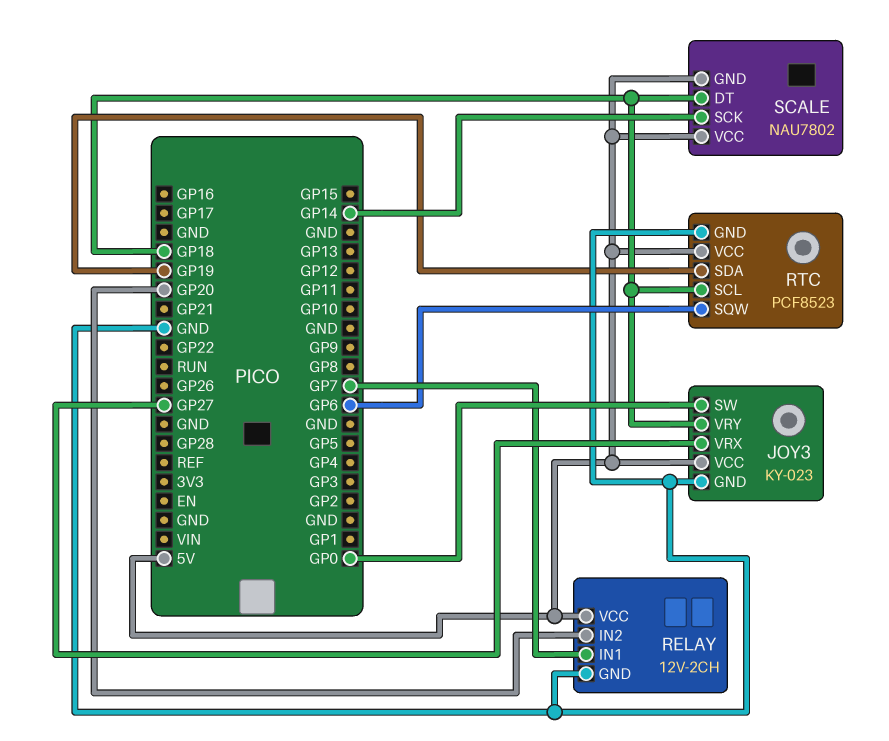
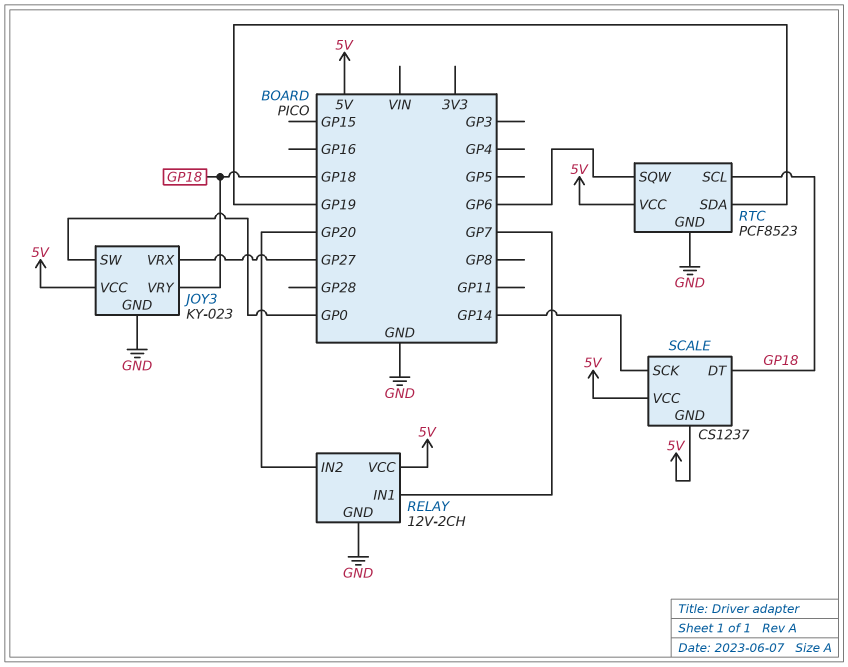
SCALE: NAU7802 -> CS1237

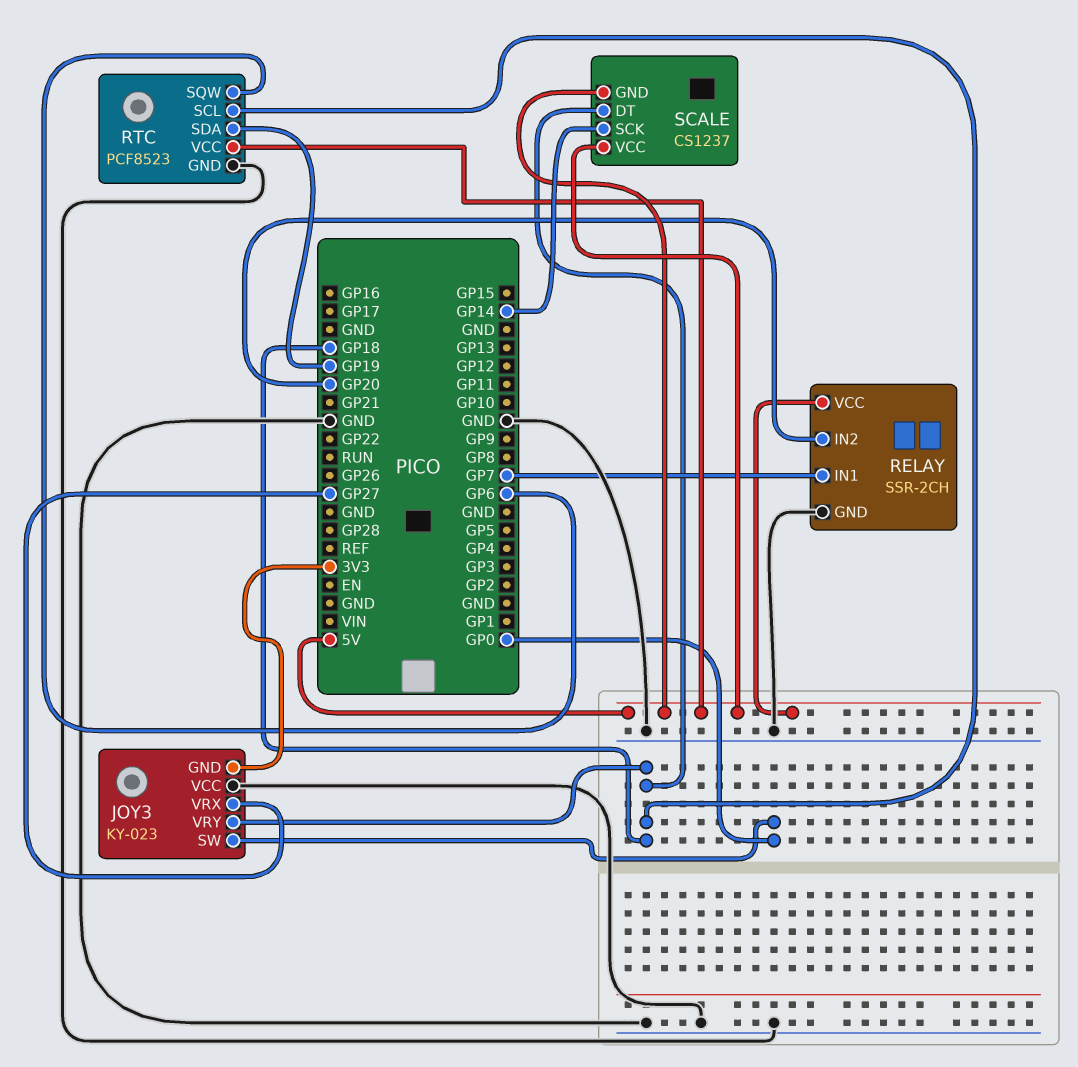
JOY3 pin GND: GND -> 3V3
JOY3 pin VCC: 5V -> GND
RELAY: 12V-2CH -> SSR-2CH

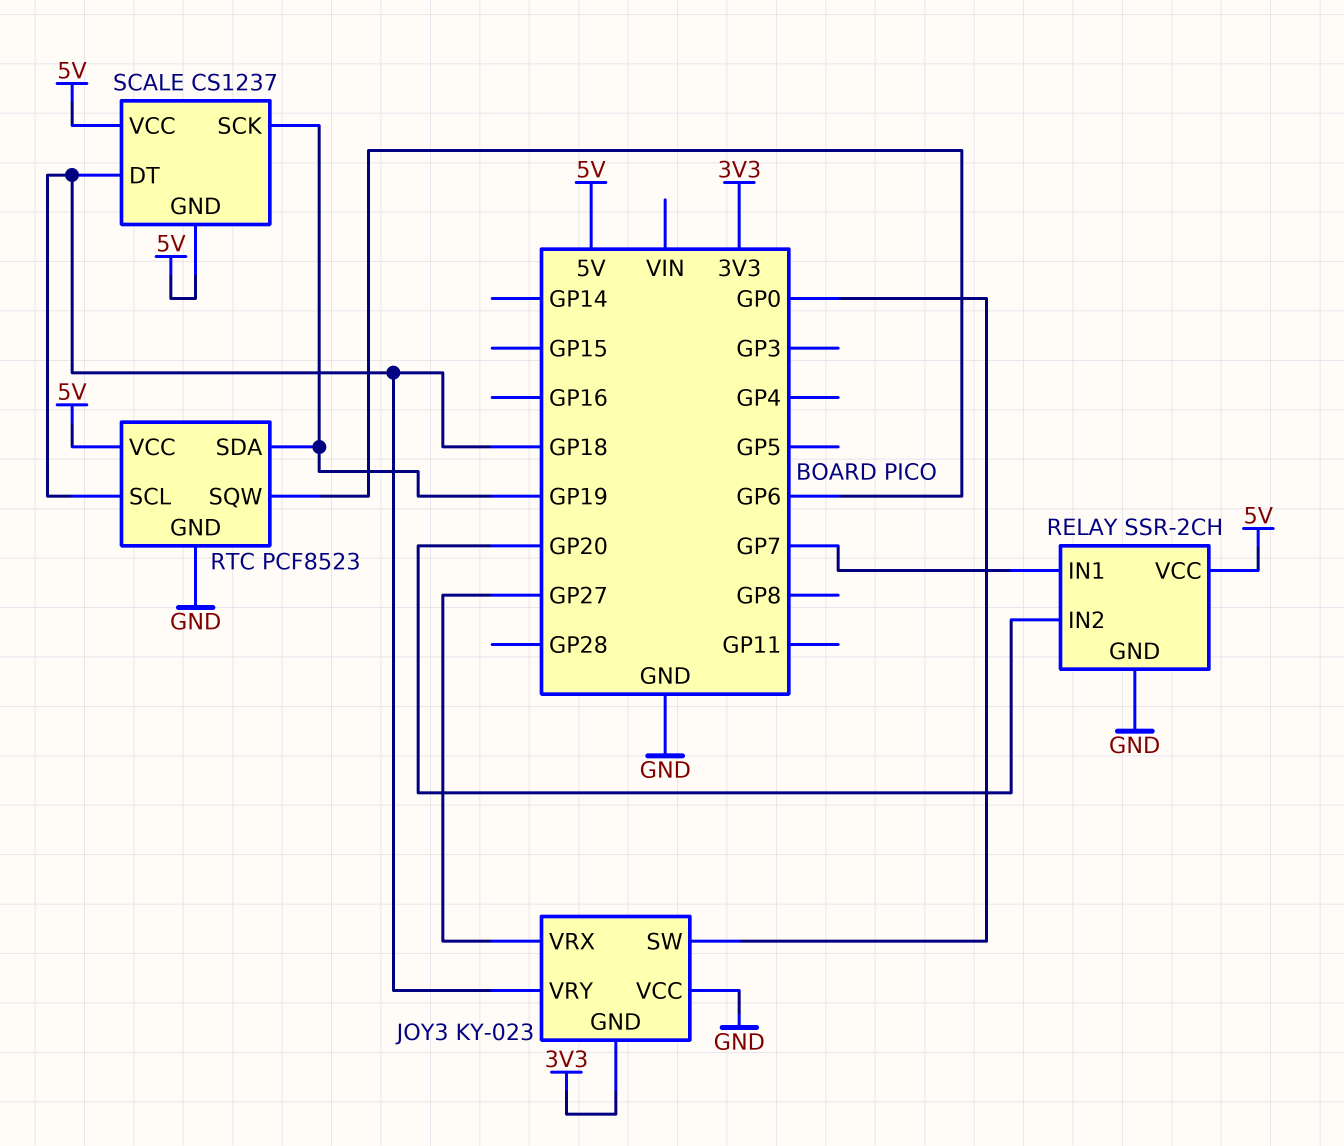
SCALE pin SCK: GP14 -> GP19

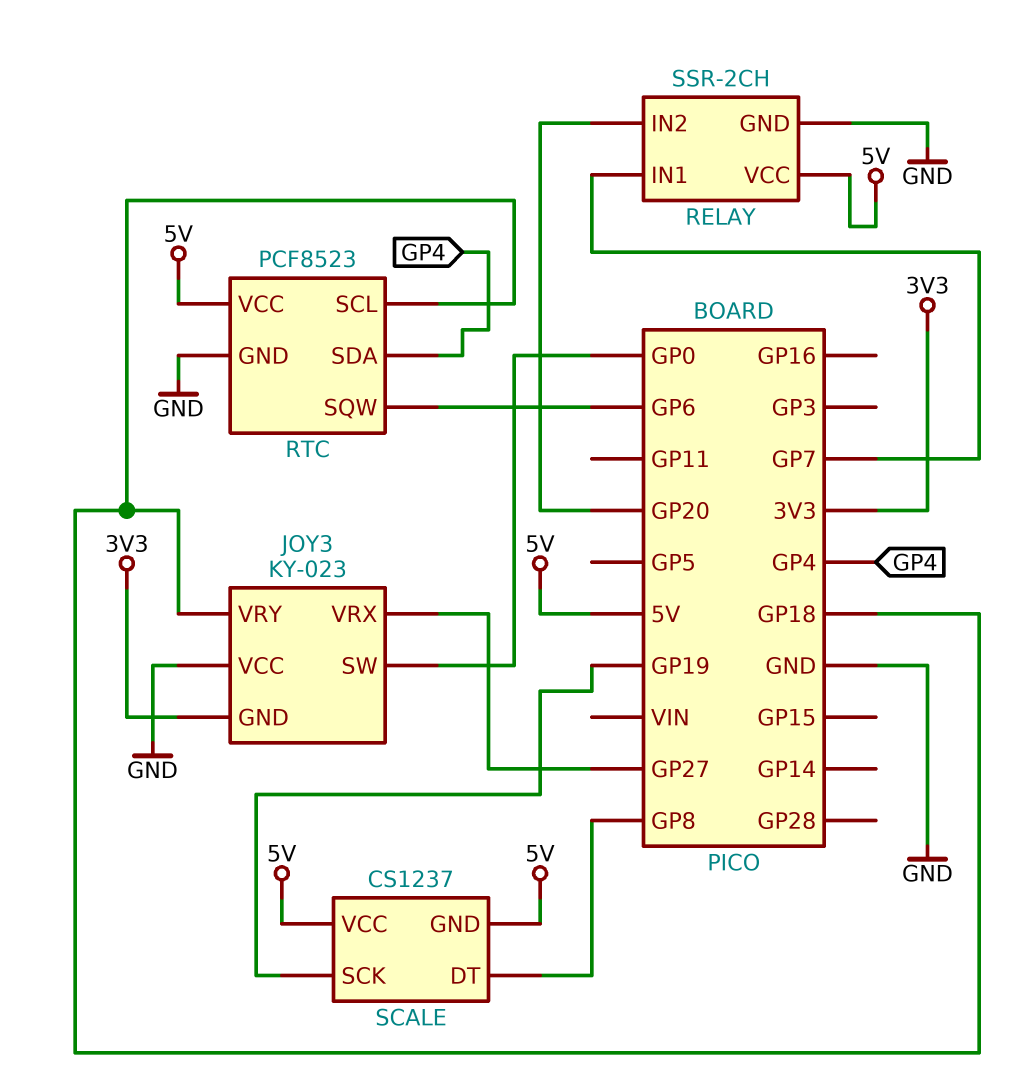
RTC pin SDA: GP19 -> GP4
SCALE pin DT: GP18 -> GP8

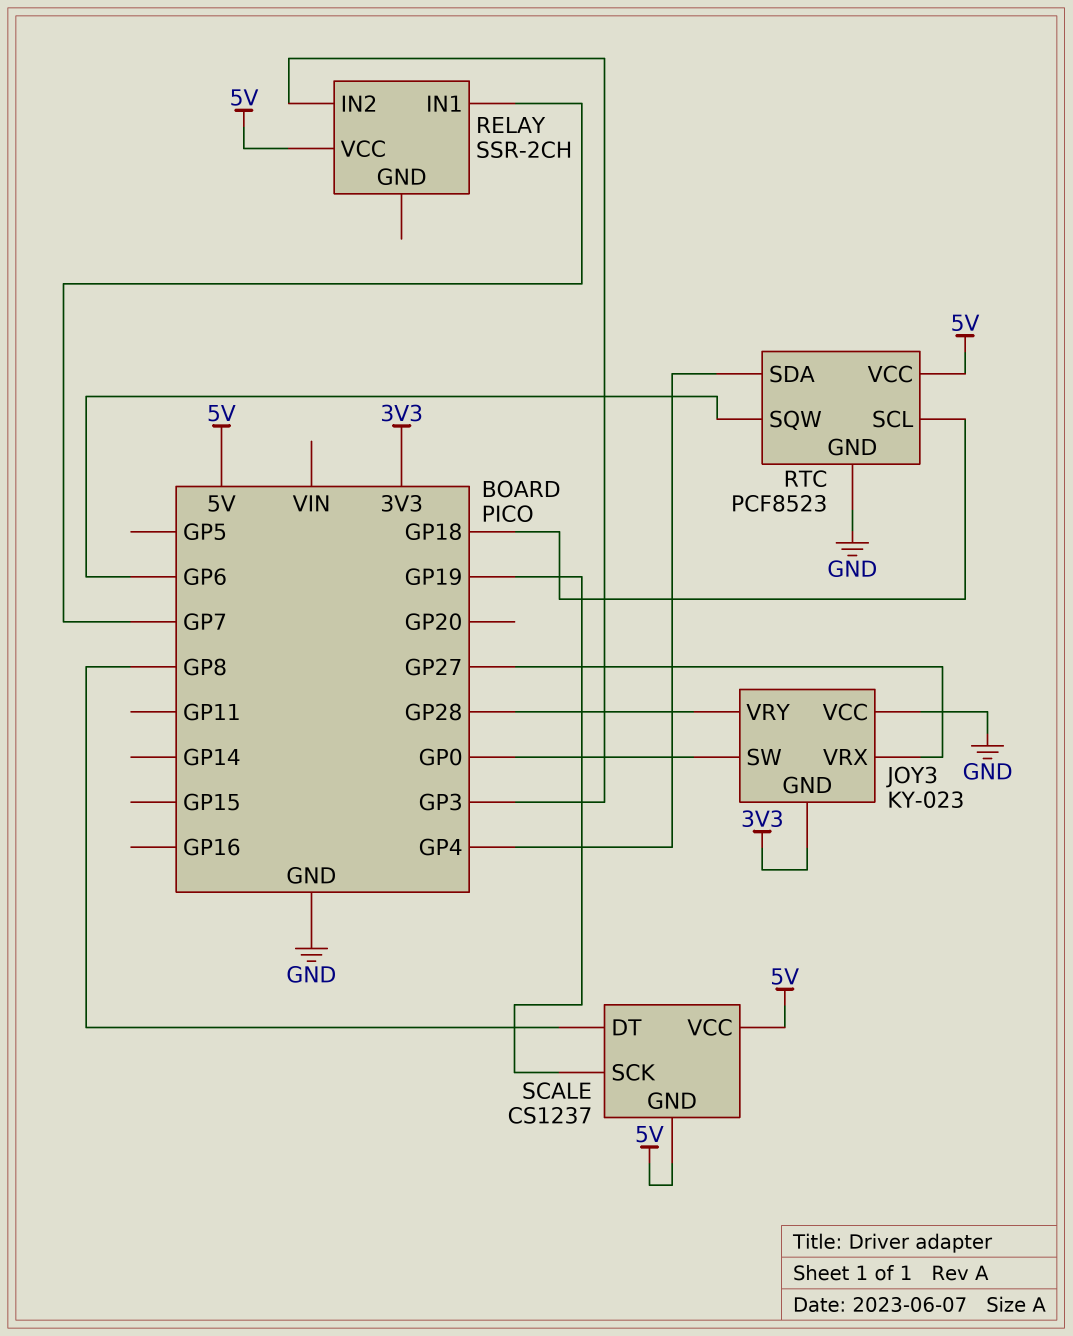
JOY3 pin VRY: GP18 -> GP28
RELAY pin GND: GND -> none
RELAY pin IN2: GP20 -> GP3

